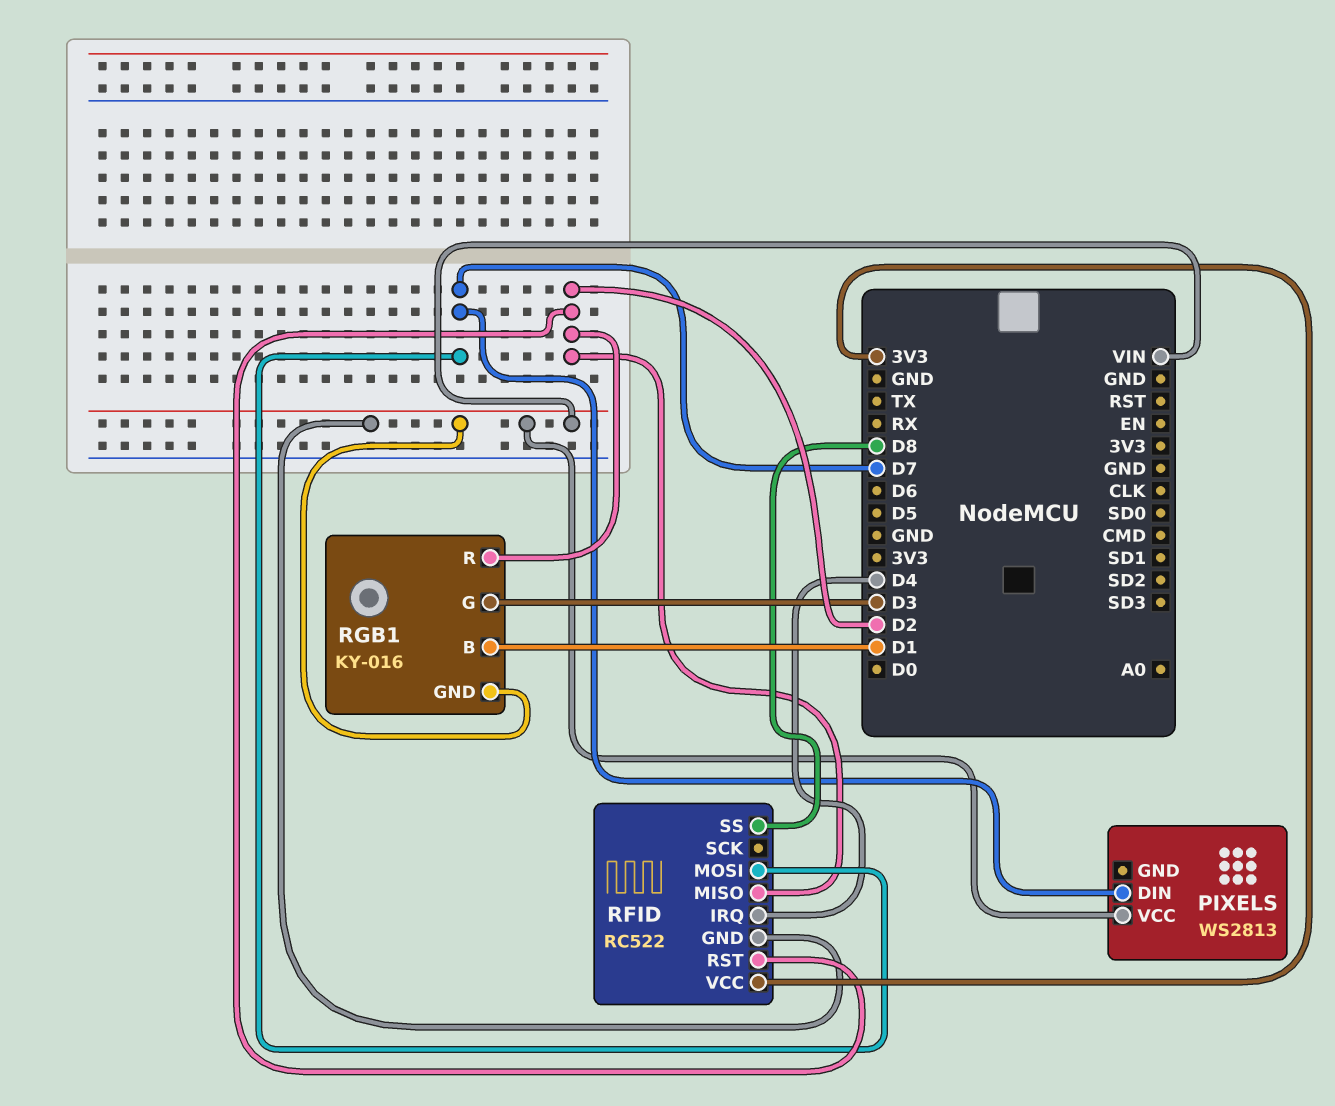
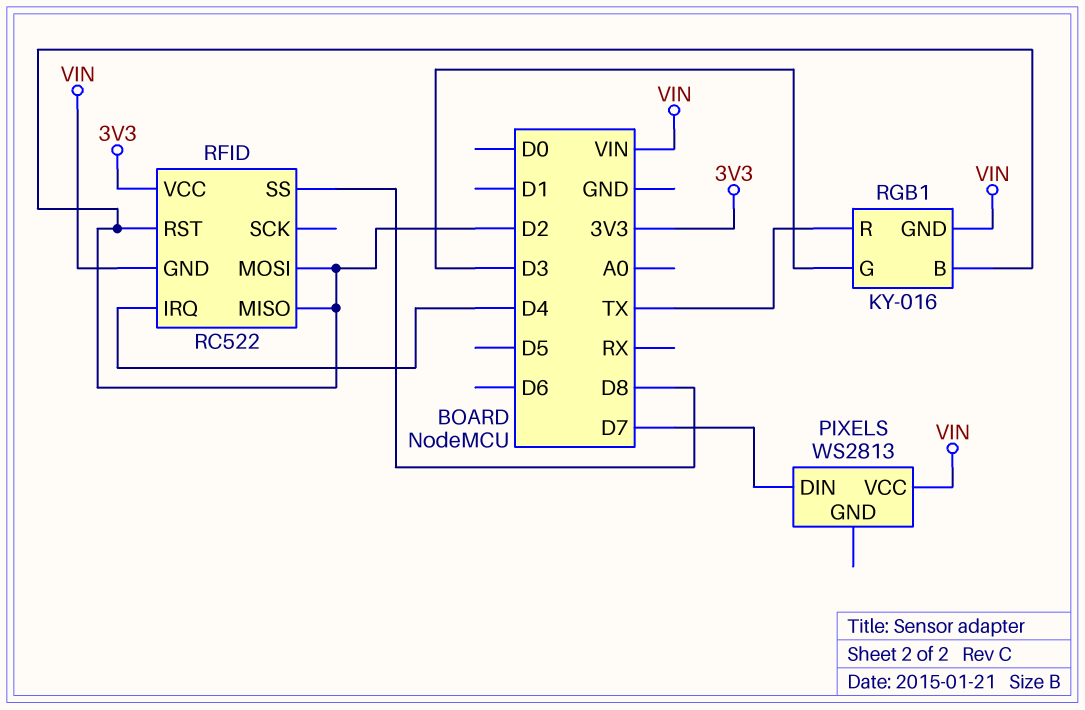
RFID pin MOSI: D7 -> D2
RGB1 pin B: D1 -> D2
RGB1 pin R: D2 -> TX

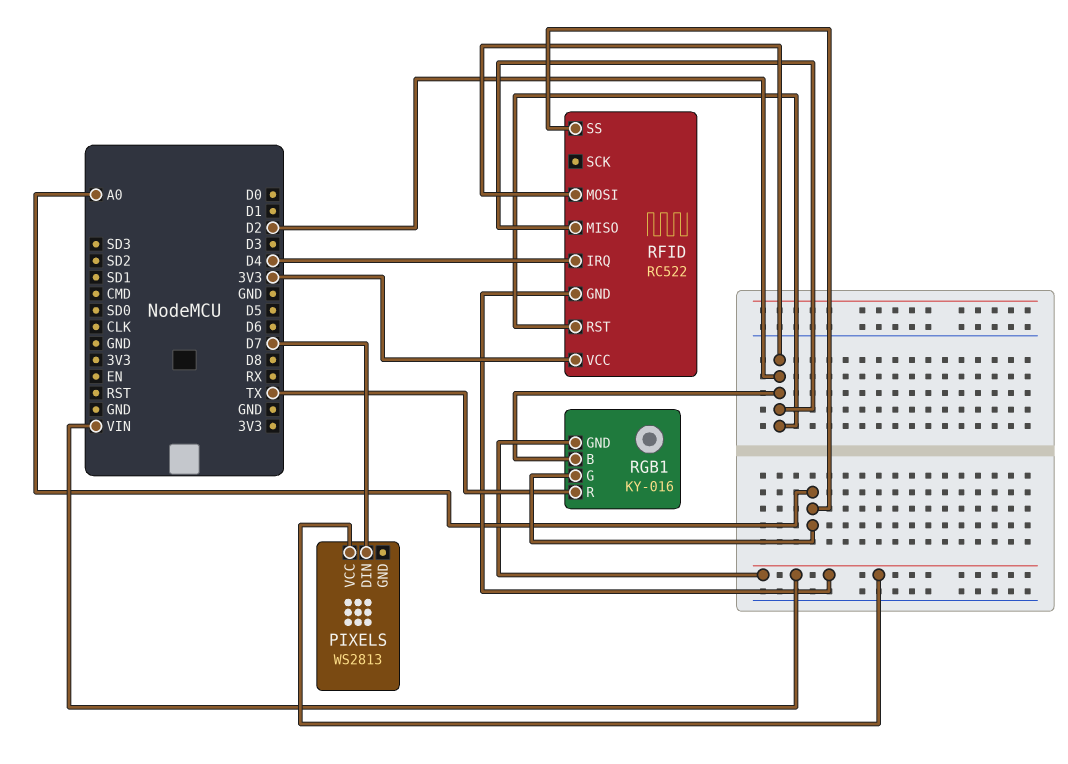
RFID pin SS: D8 -> A0
RGB1 pin G: D3 -> A0

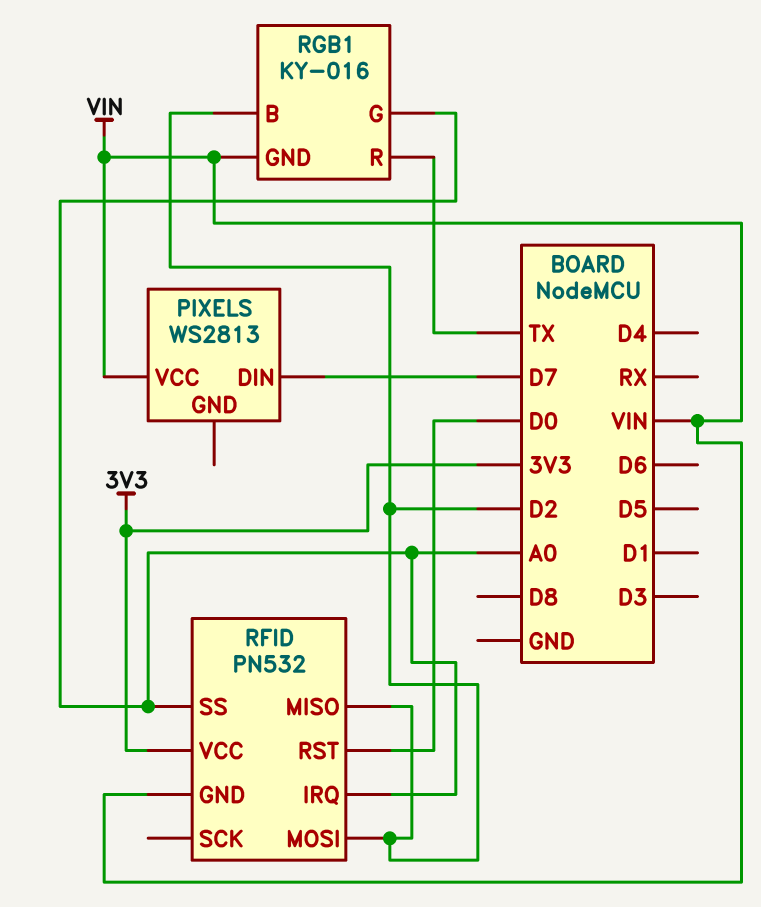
RFID: RC522 -> PN532
RFID pin IRQ: D4 -> A0
RFID pin RST: D2 -> D0

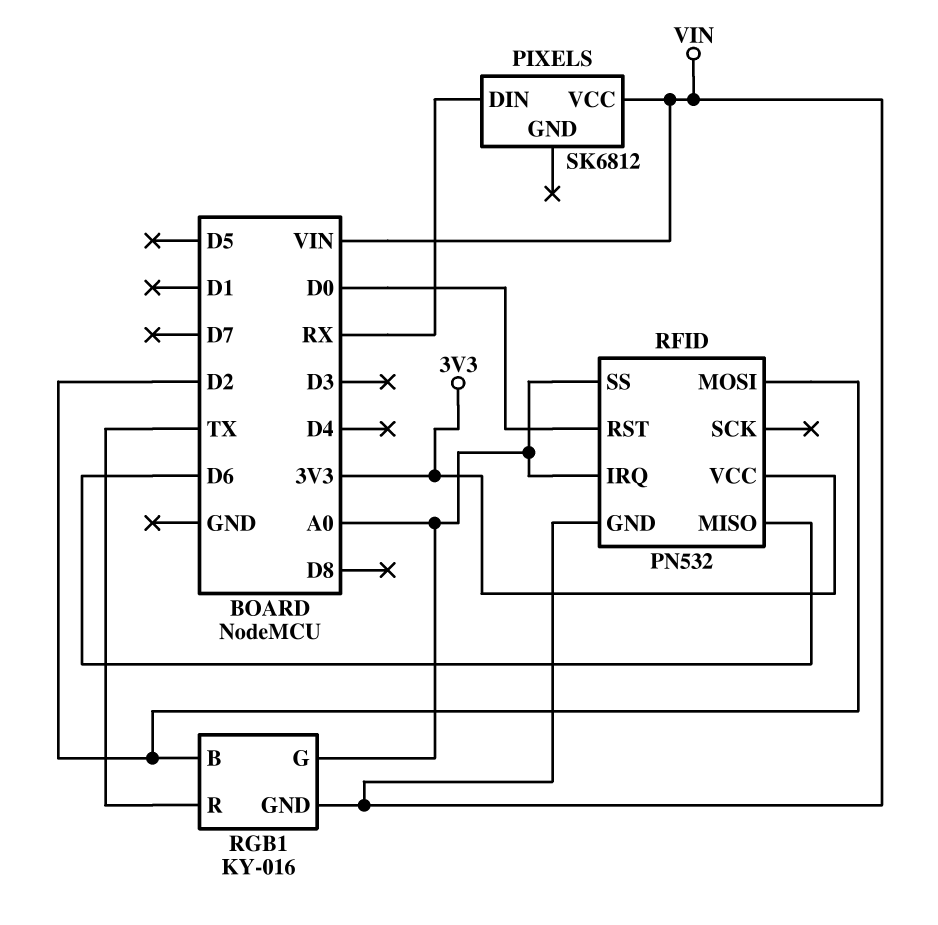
PIXELS: WS2813 -> SK6812
PIXELS pin DIN: D7 -> RX
RFID pin MISO: D2 -> D6

